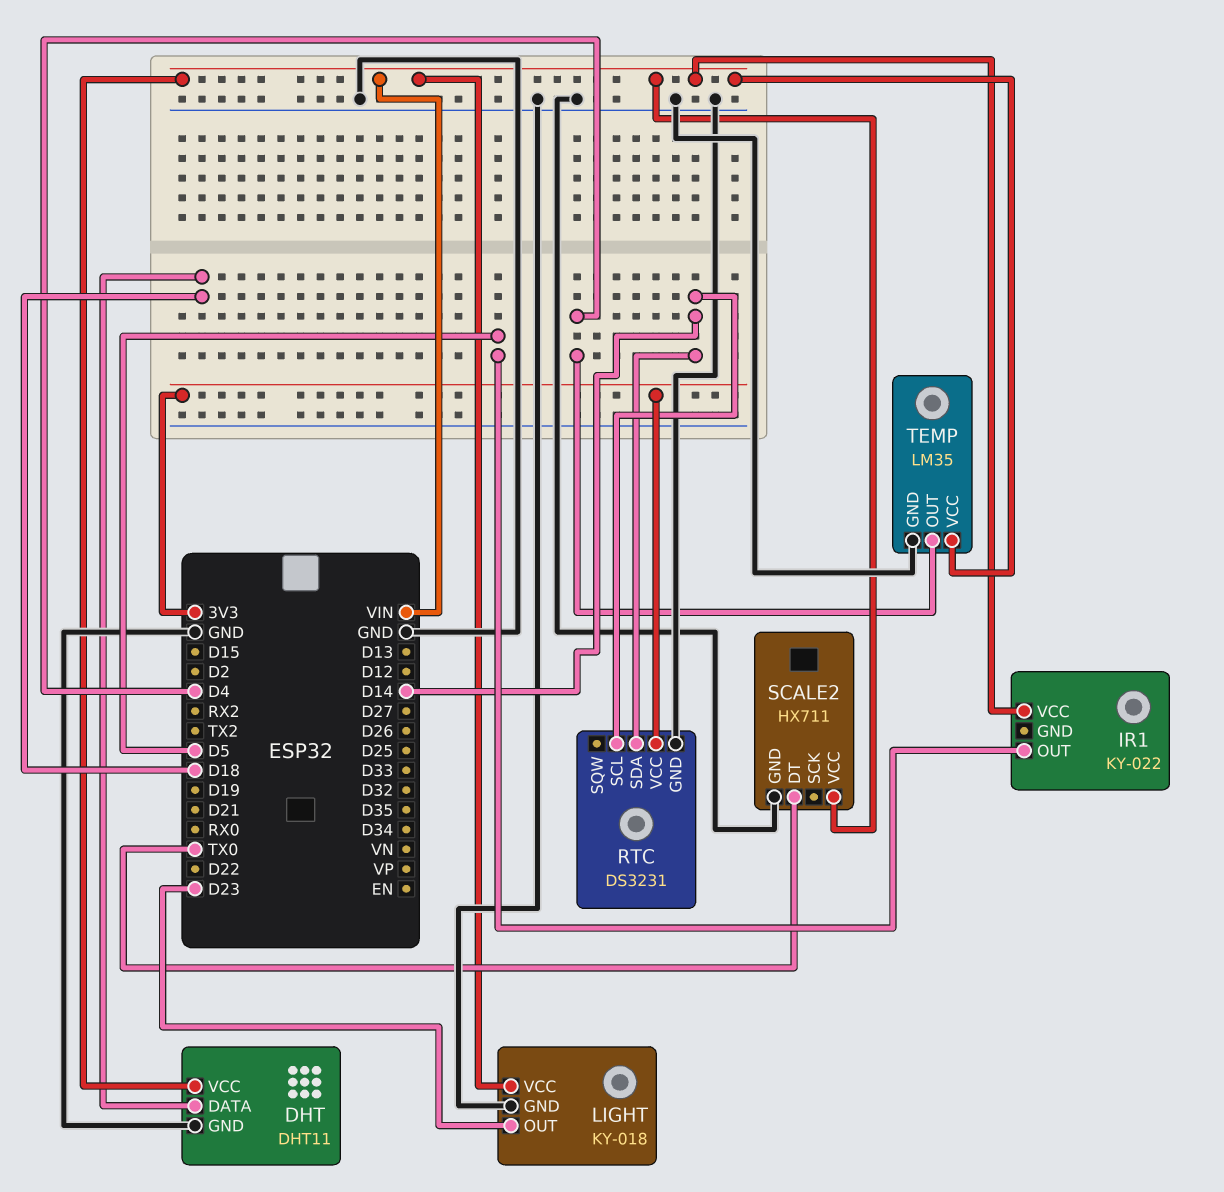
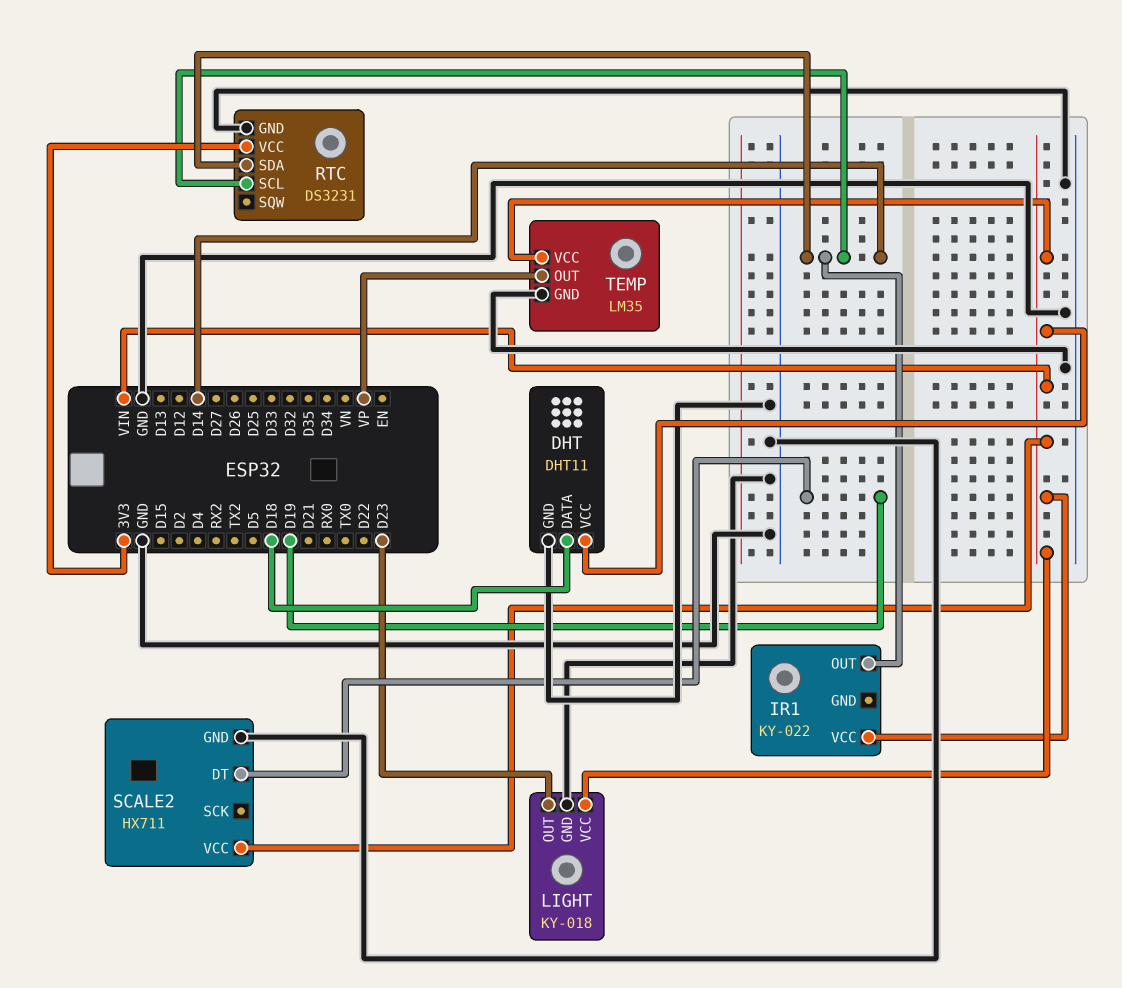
IR1 pin OUT: D5 -> D14
SCALE2 pin DT: TX0 -> D19
TEMP pin OUT: D4 -> VP

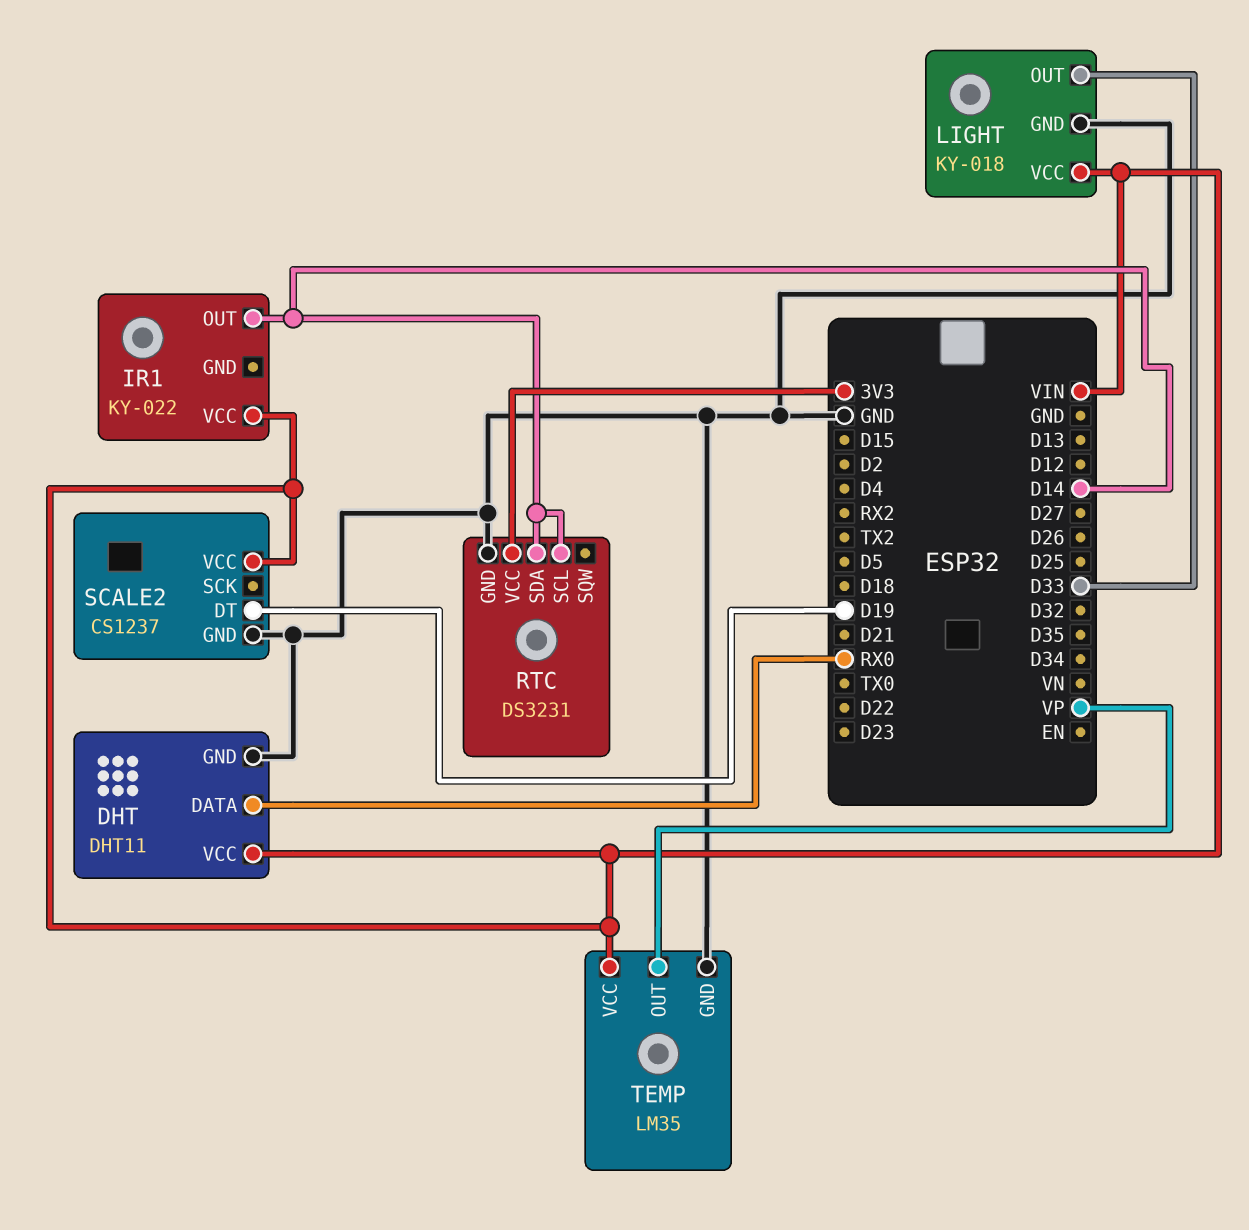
DHT pin DATA: D18 -> RX0
LIGHT pin OUT: D23 -> D33
SCALE2: HX711 -> CS1237

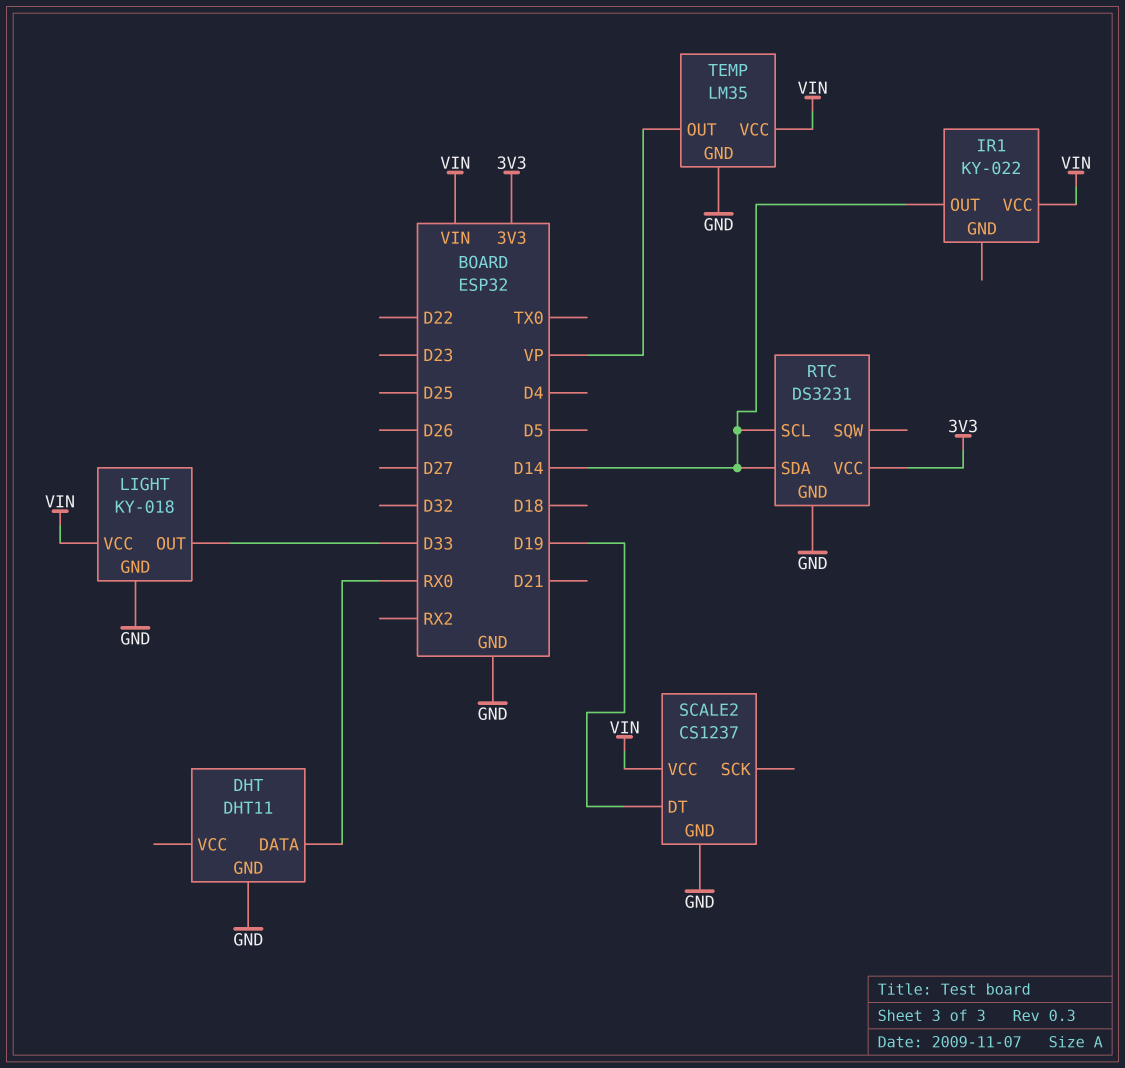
DHT pin VCC: VIN -> none

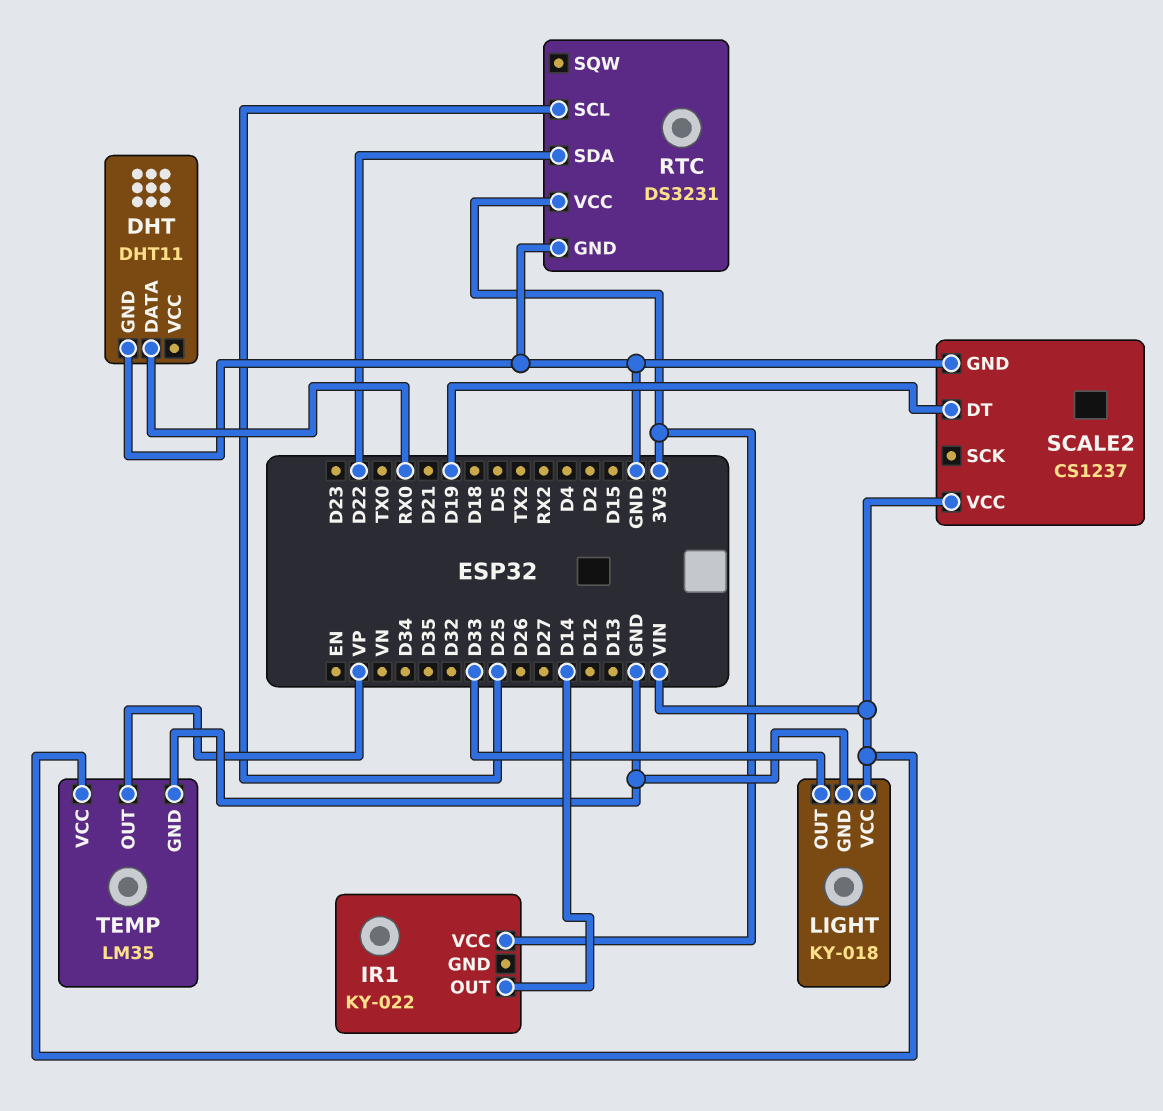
IR1 pin VCC: VIN -> 3V3
RTC pin SCL: D14 -> D25
RTC pin SDA: D14 -> D22

